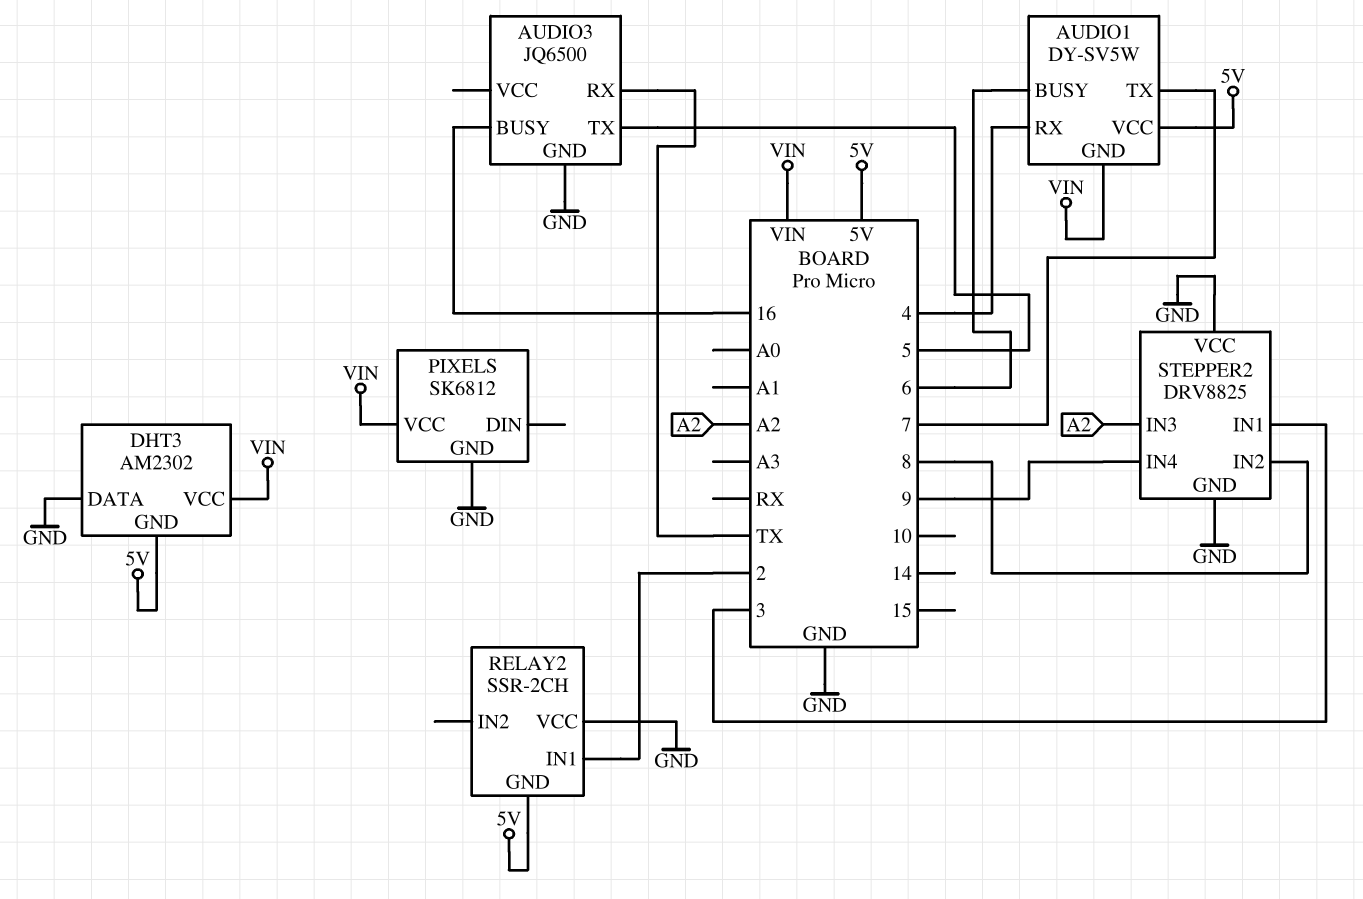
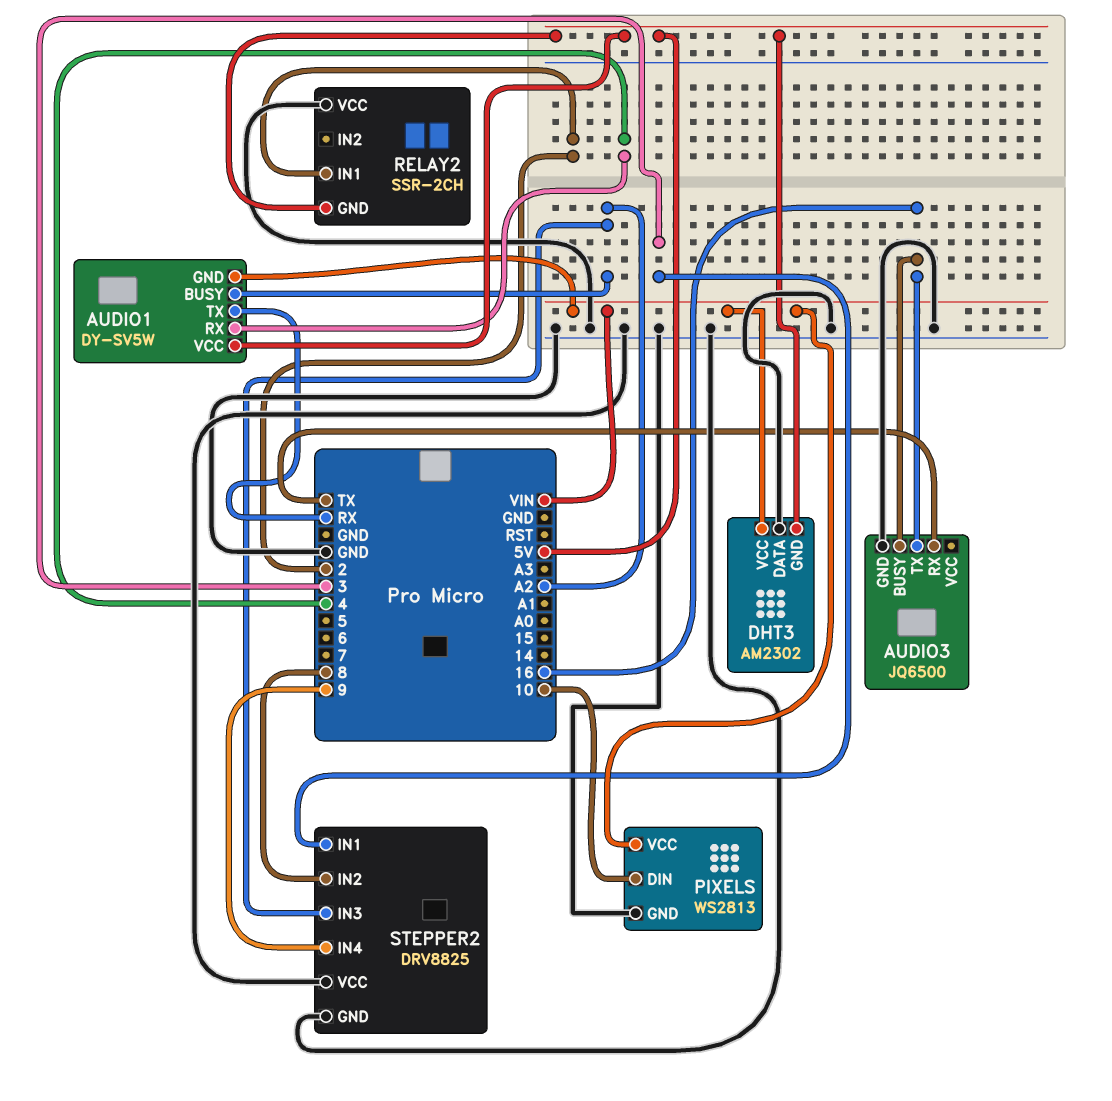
AUDIO1 pin BUSY: 6 -> A2
AUDIO1 pin TX: 7 -> RX
AUDIO3 pin TX: 5 -> 16
PIXELS: SK6812 -> WS2813
PIXELS pin DIN: none -> 10

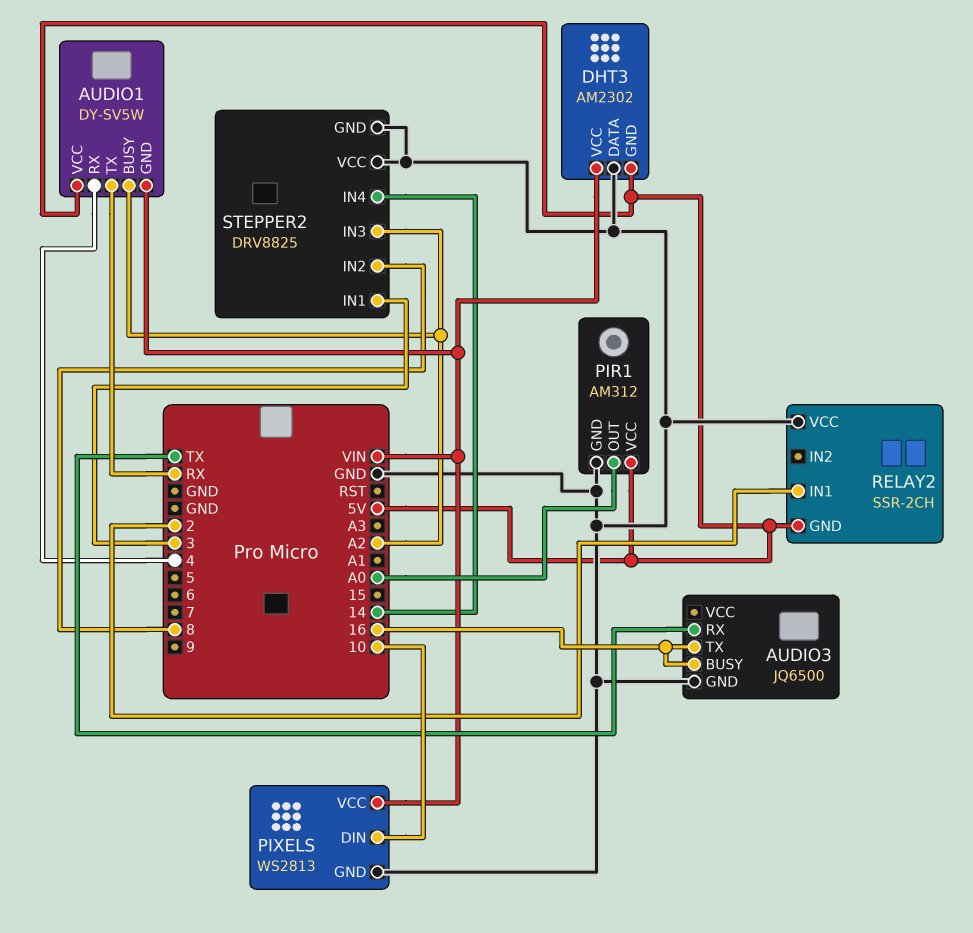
PIR1: none -> AM312
PIR1 pin GND: none -> GND
PIR1 pin OUT: none -> A0
PIR1 pin VCC: none -> 5V
STEPPER2 pin IN4: 9 -> 14

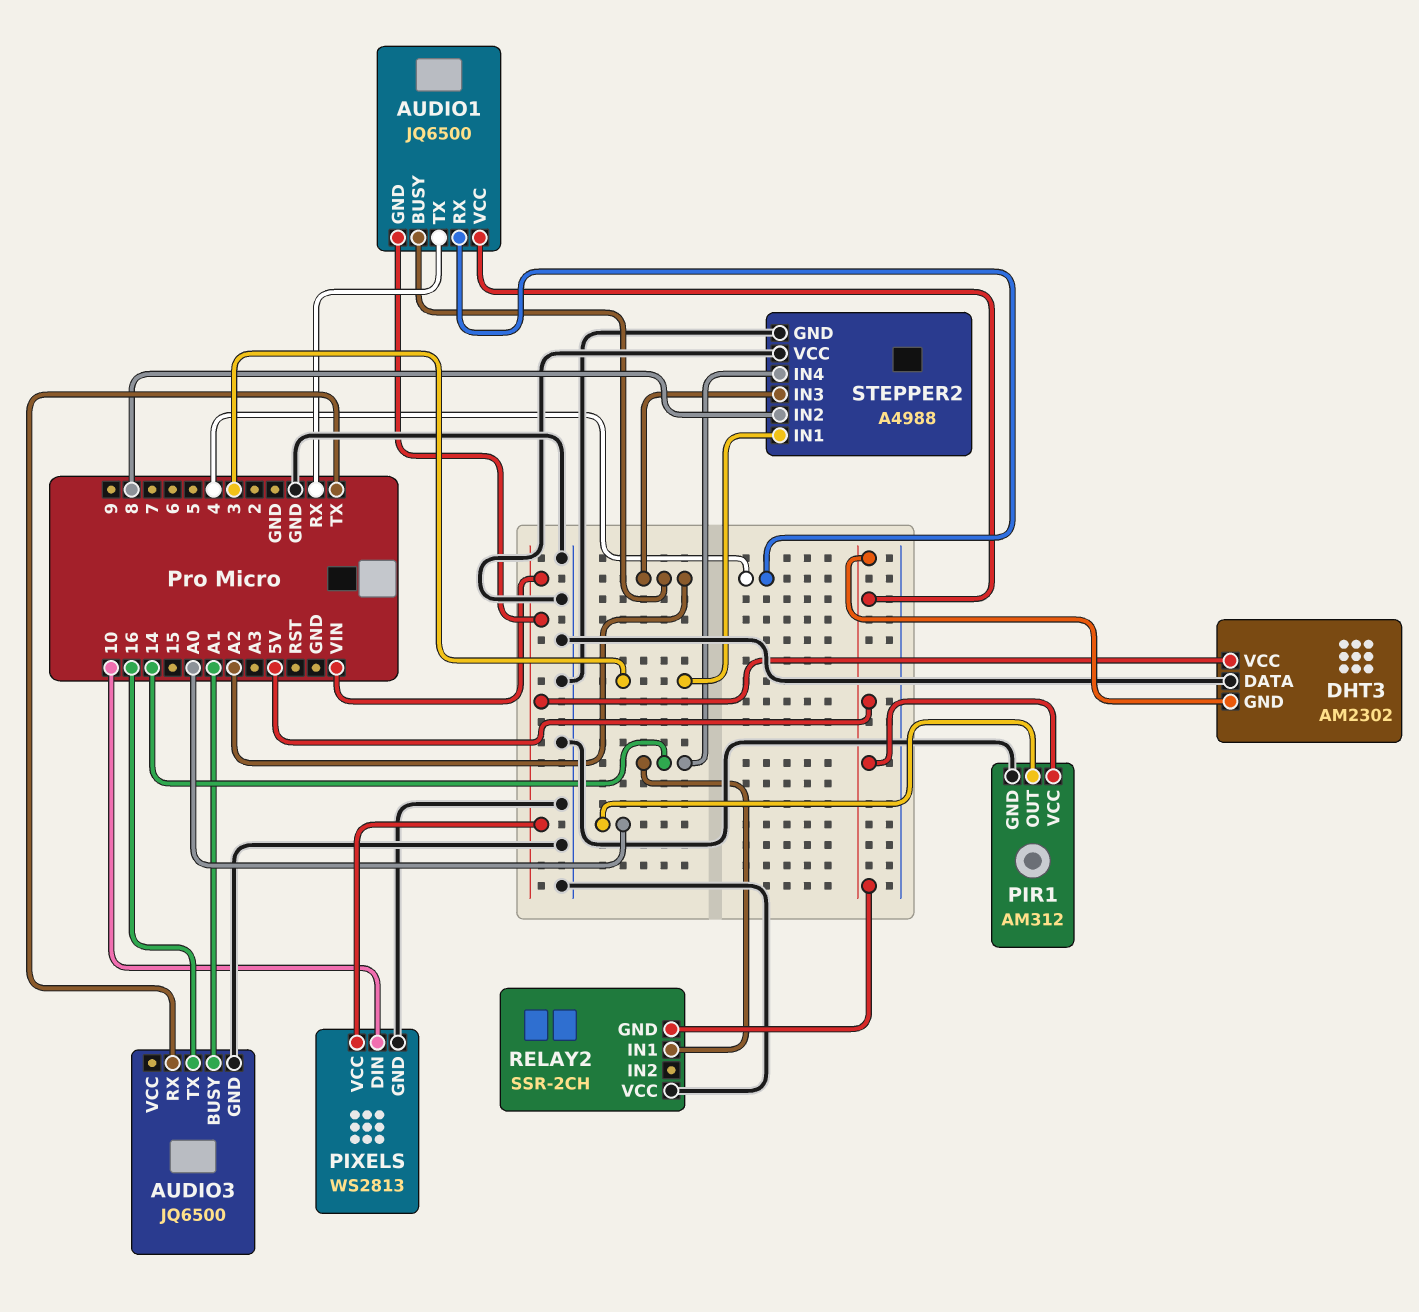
AUDIO1: DY-SV5W -> JQ6500
AUDIO3 pin BUSY: 16 -> A1
RELAY2 pin IN1: 2 -> 14
STEPPER2: DRV8825 -> A4988

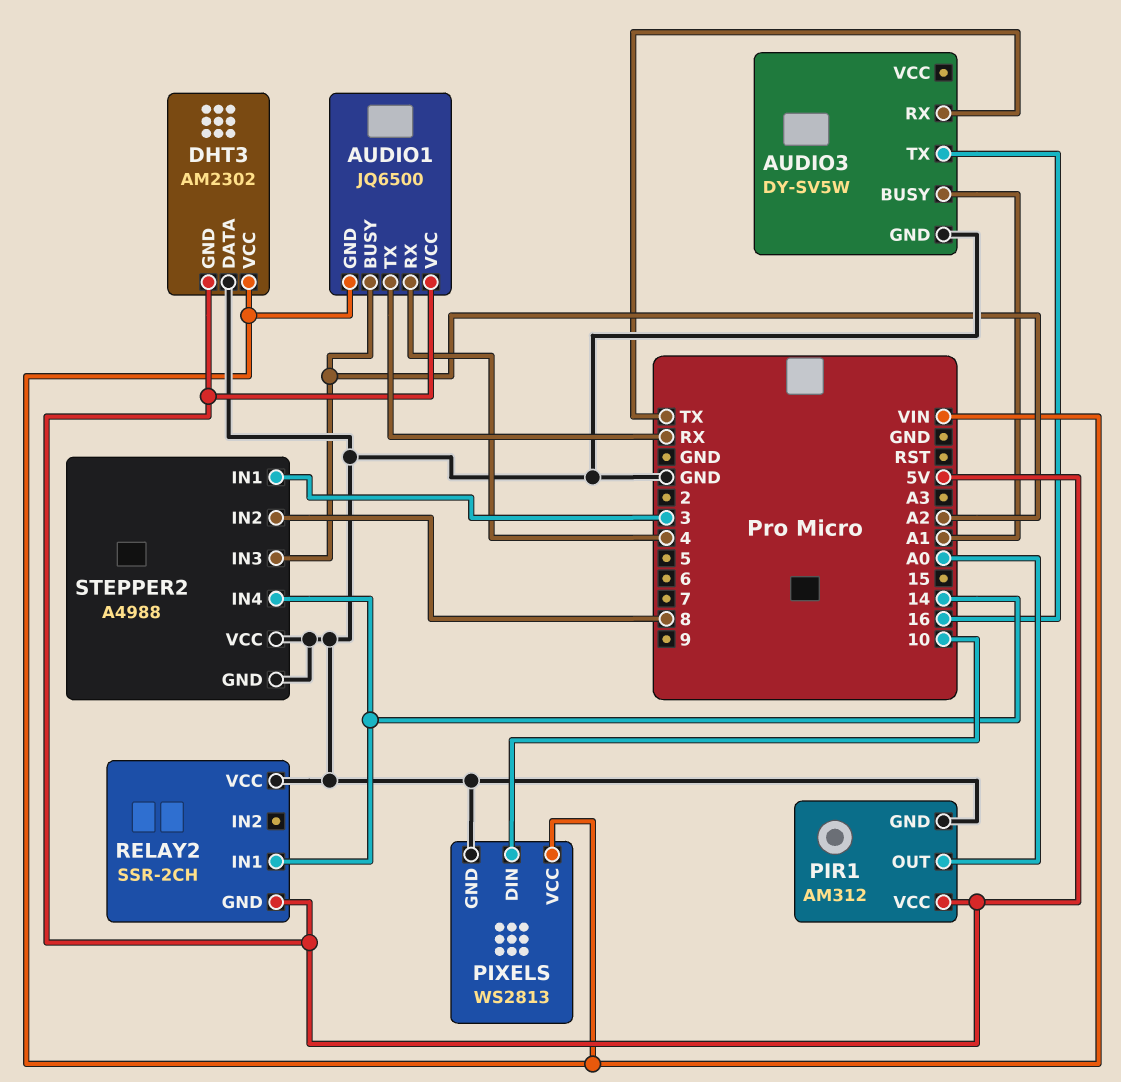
AUDIO3: JQ6500 -> DY-SV5W

